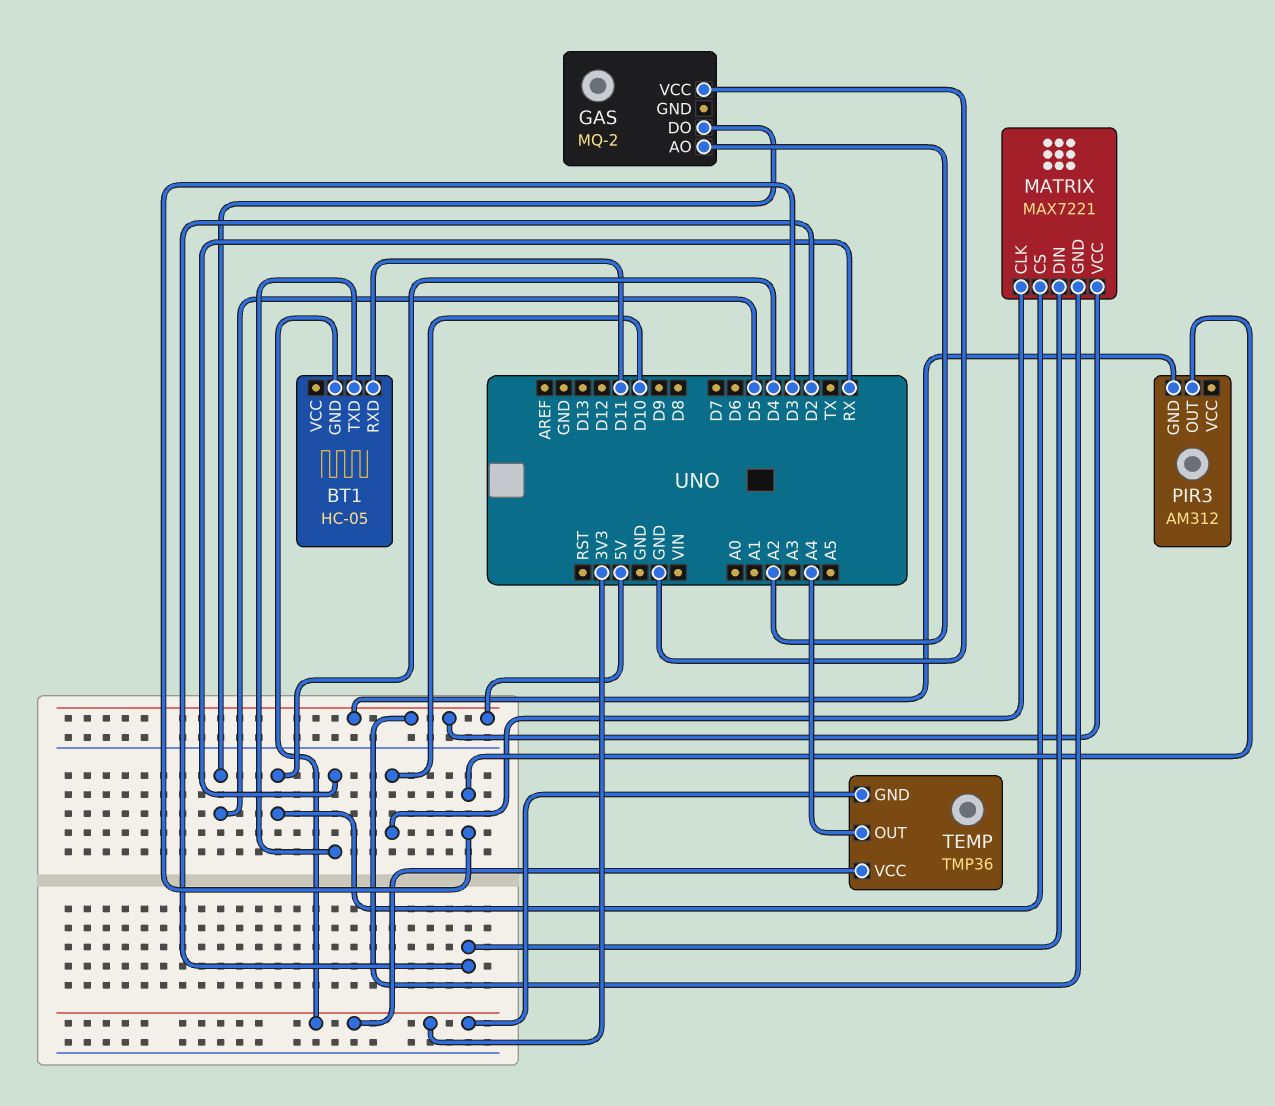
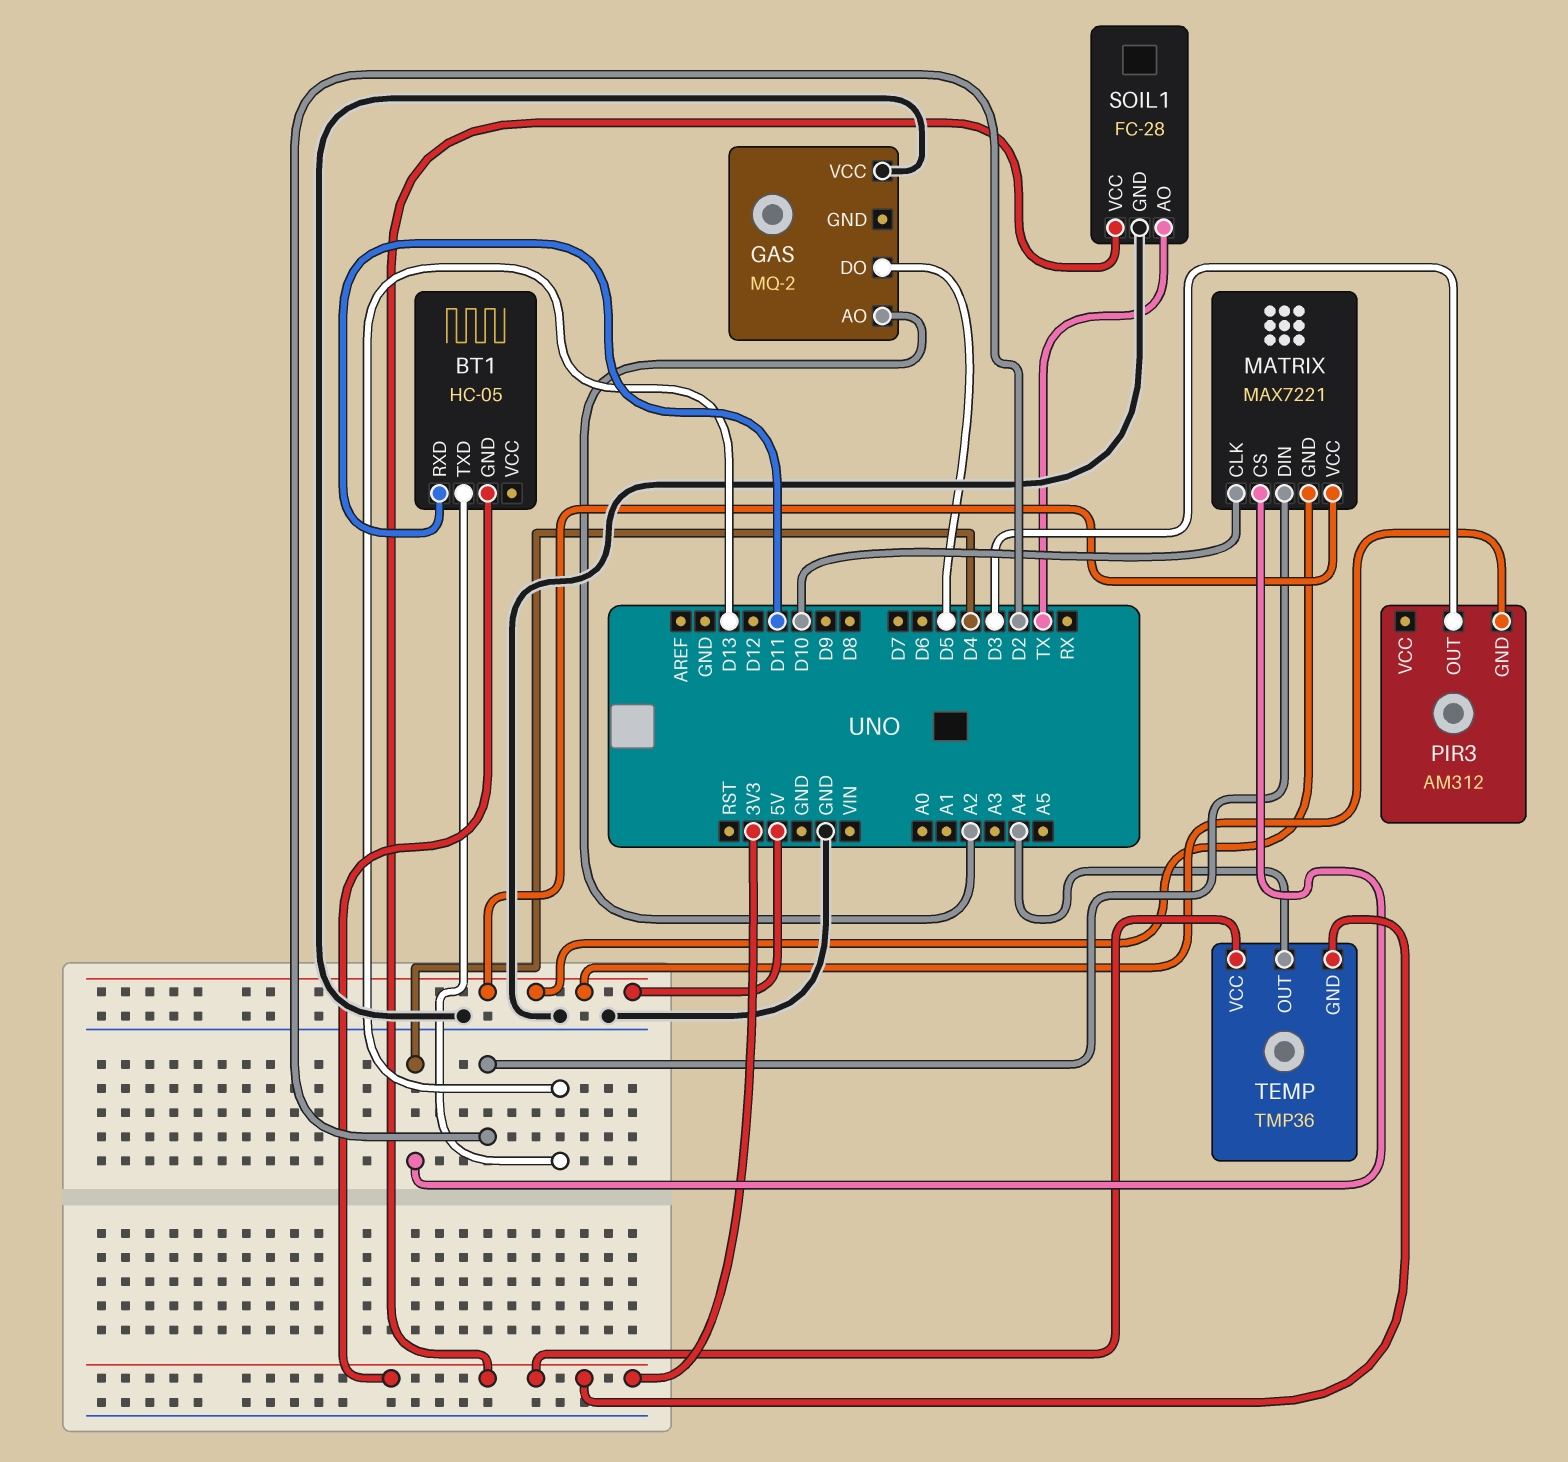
BT1 pin TXD: RX -> D13
SOIL1: none -> FC-28
SOIL1 pin AO: none -> TX
SOIL1 pin GND: none -> GND
SOIL1 pin VCC: none -> 3V3

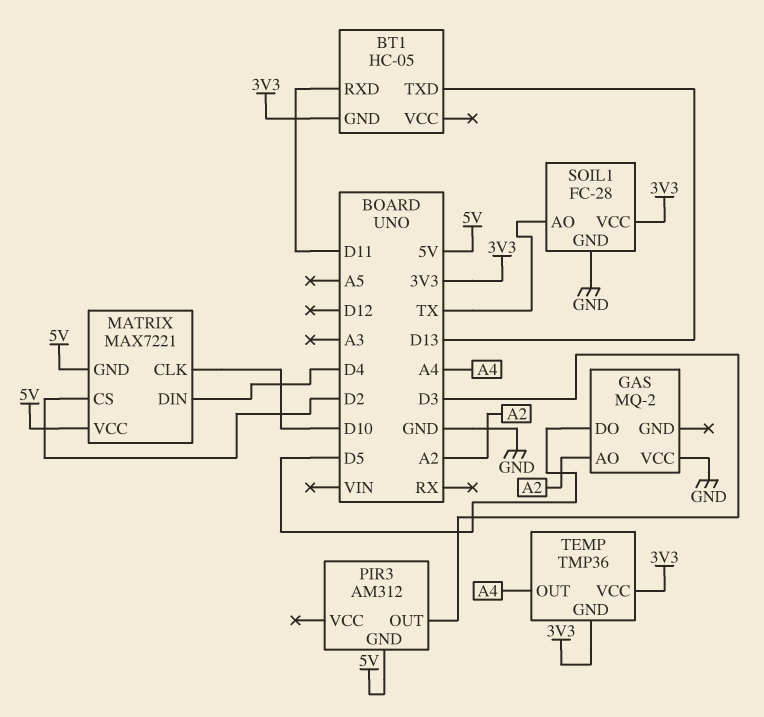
MATRIX pin CS: D4 -> D2
MATRIX pin DIN: D2 -> D4

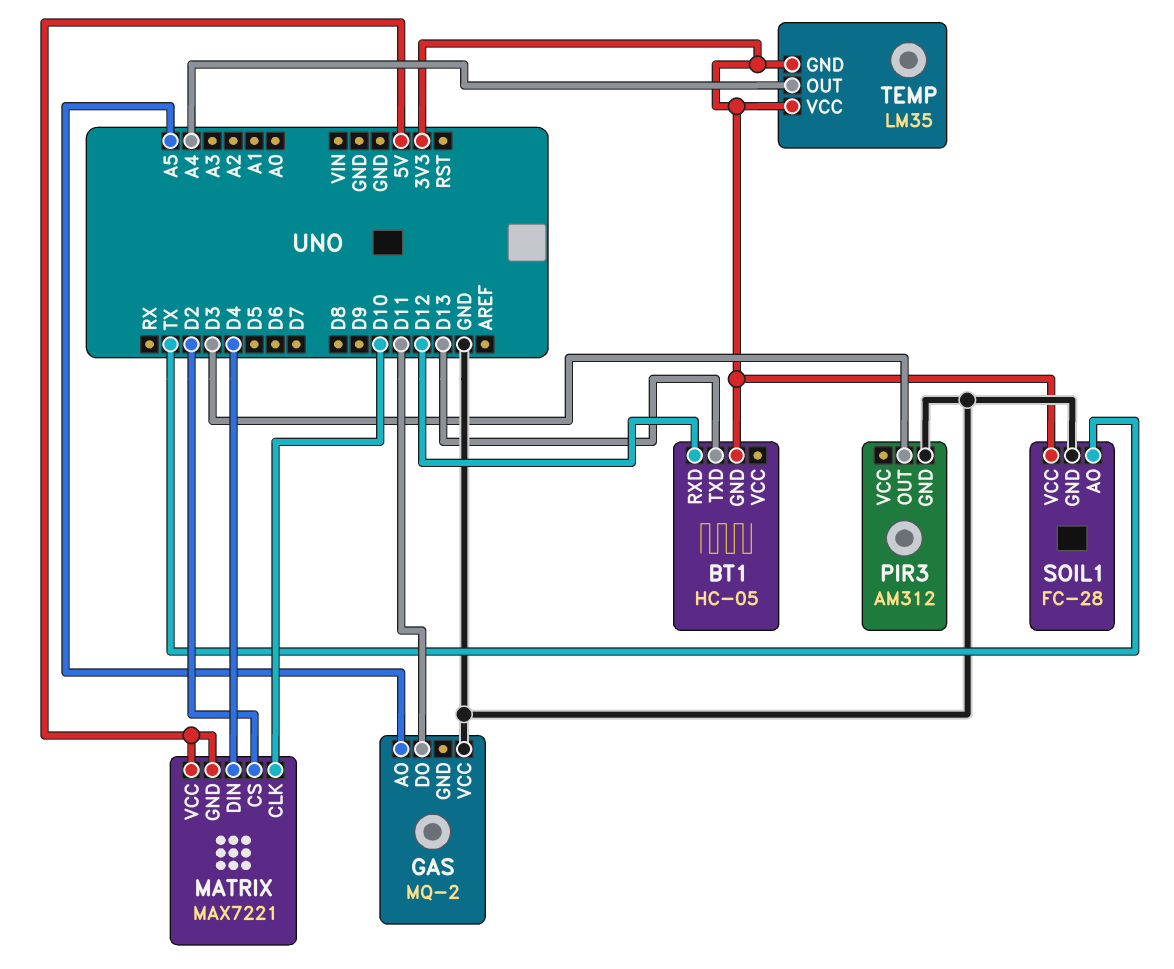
BT1 pin RXD: D11 -> D12
GAS pin AO: A2 -> A5
GAS pin DO: D5 -> D11
PIR3 pin GND: 5V -> GND
TEMP: TMP36 -> LM35

